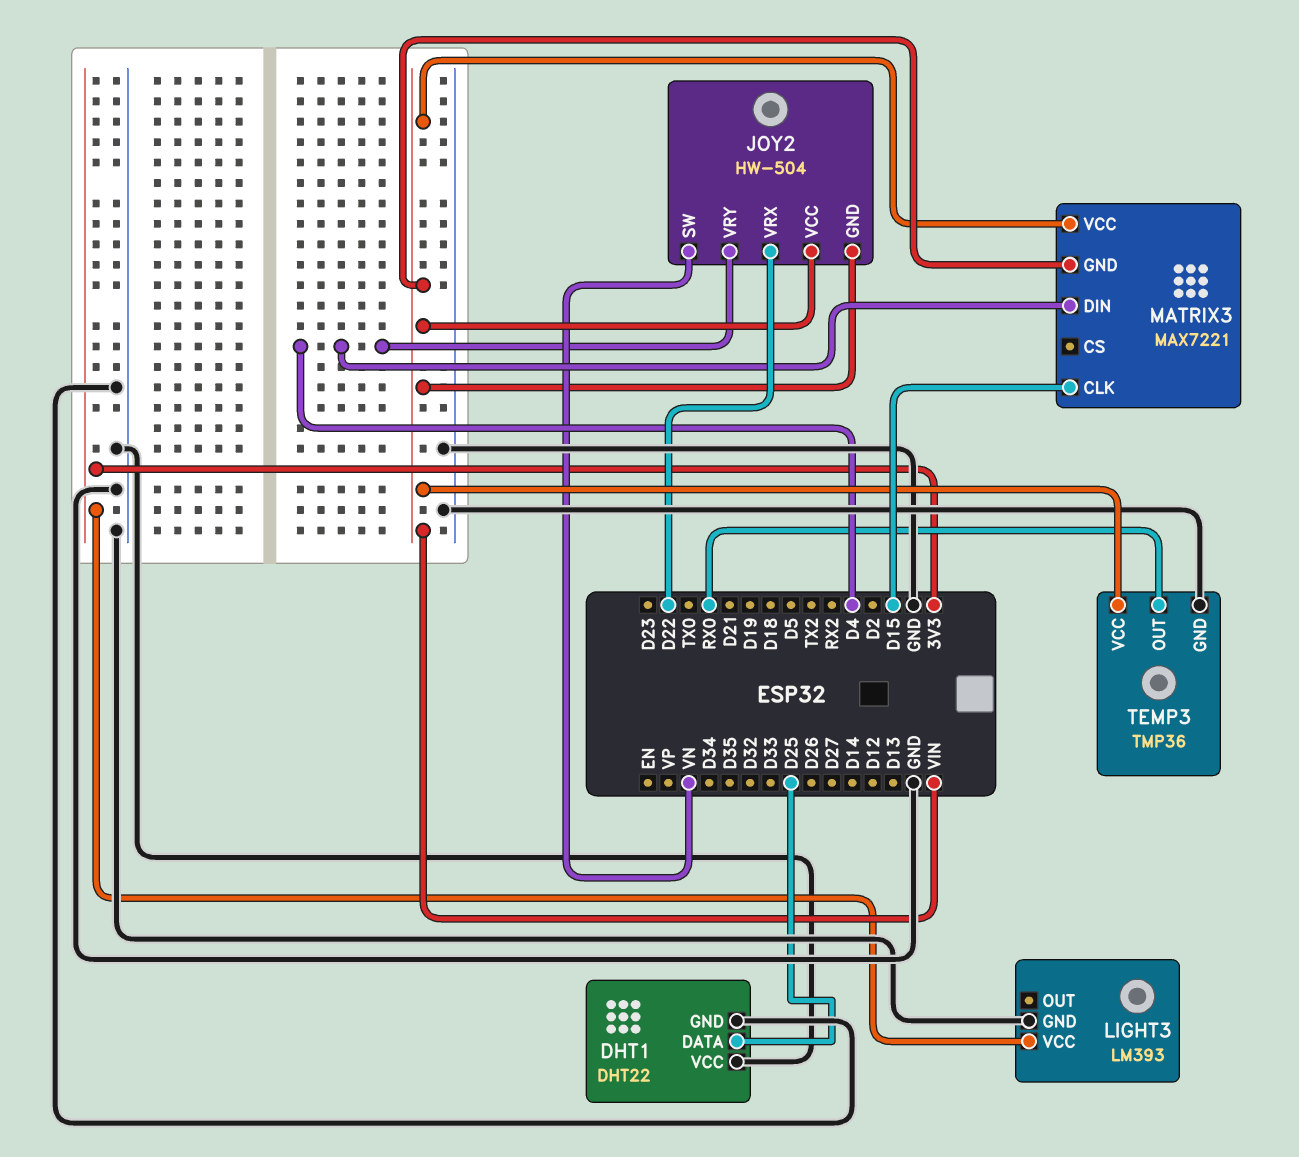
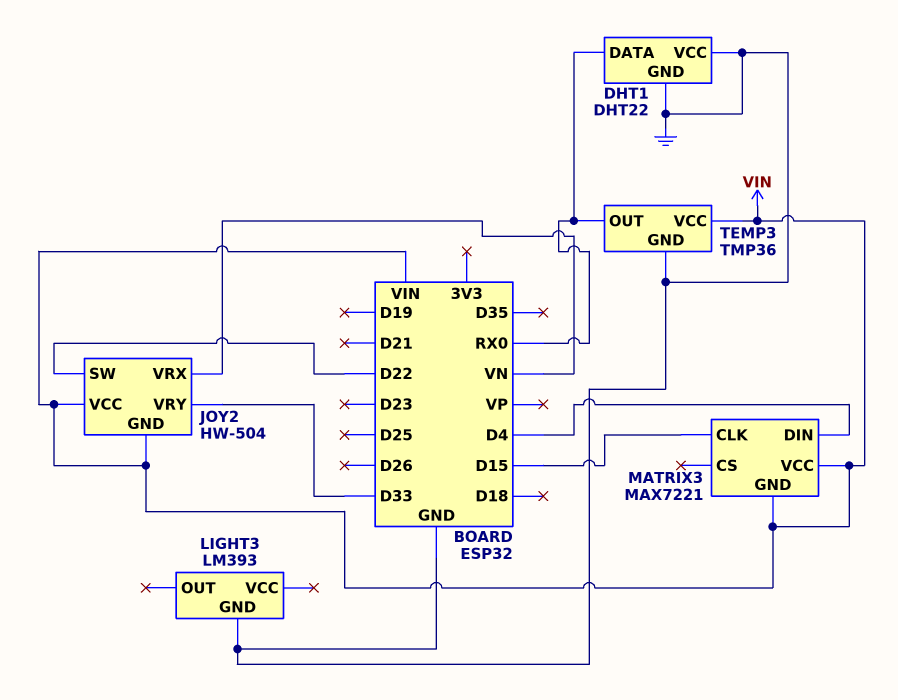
DHT1 pin DATA: D25 -> RX0
JOY2 pin SW: VN -> D22
JOY2 pin VRX: D22 -> VN
JOY2 pin VRY: D4 -> D33
LIGHT3 pin VCC: 3V3 -> none

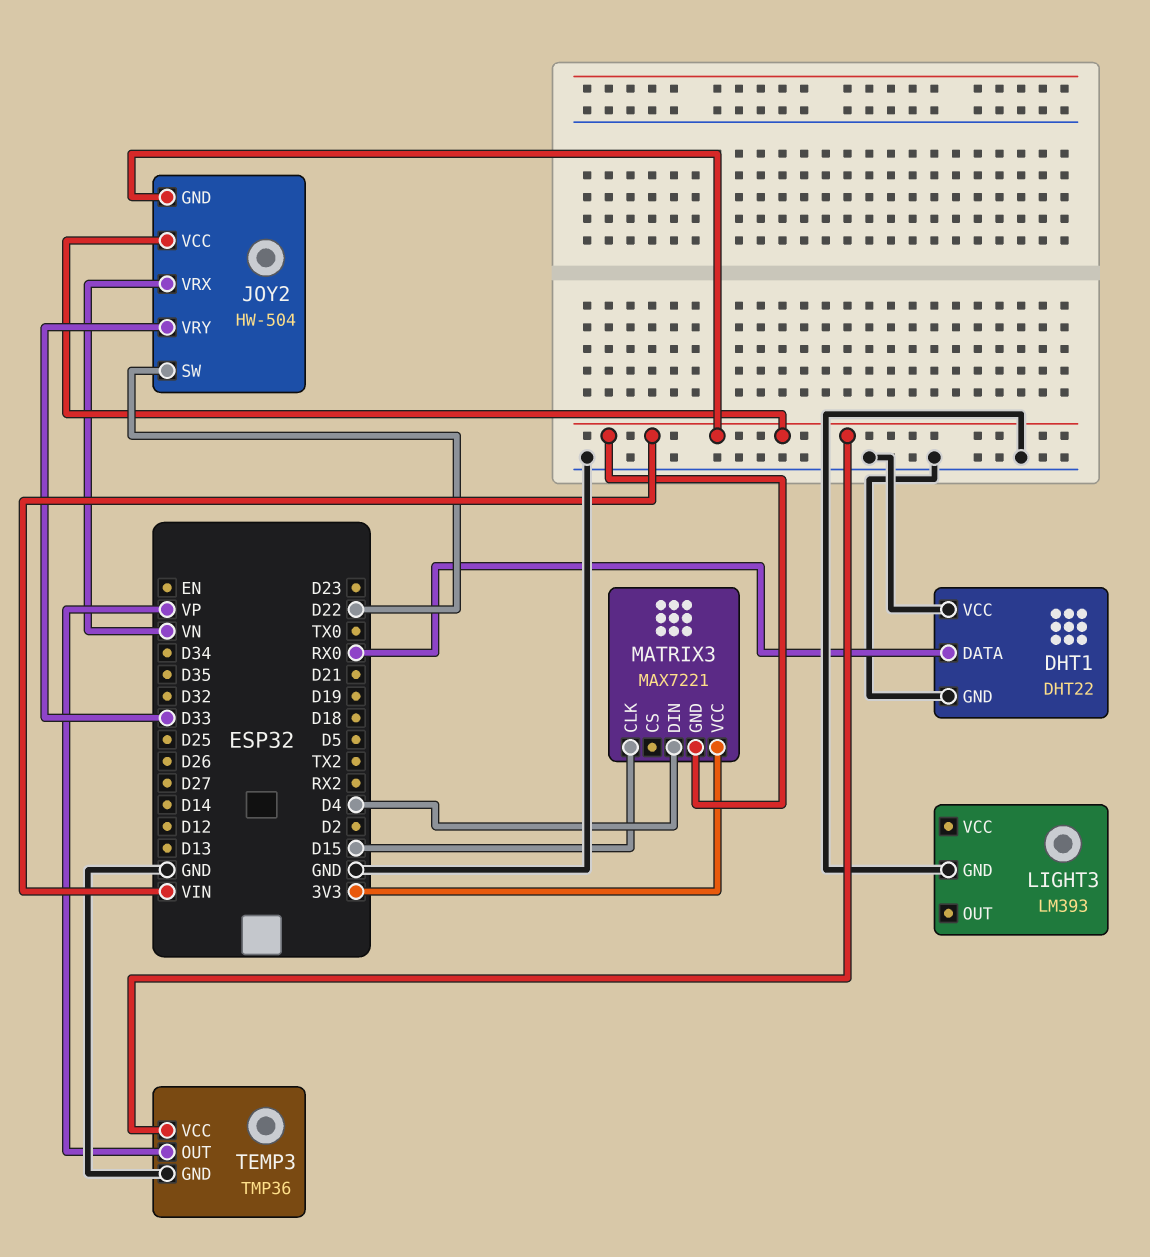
MATRIX3 pin VCC: VIN -> 3V3
TEMP3 pin OUT: RX0 -> VP

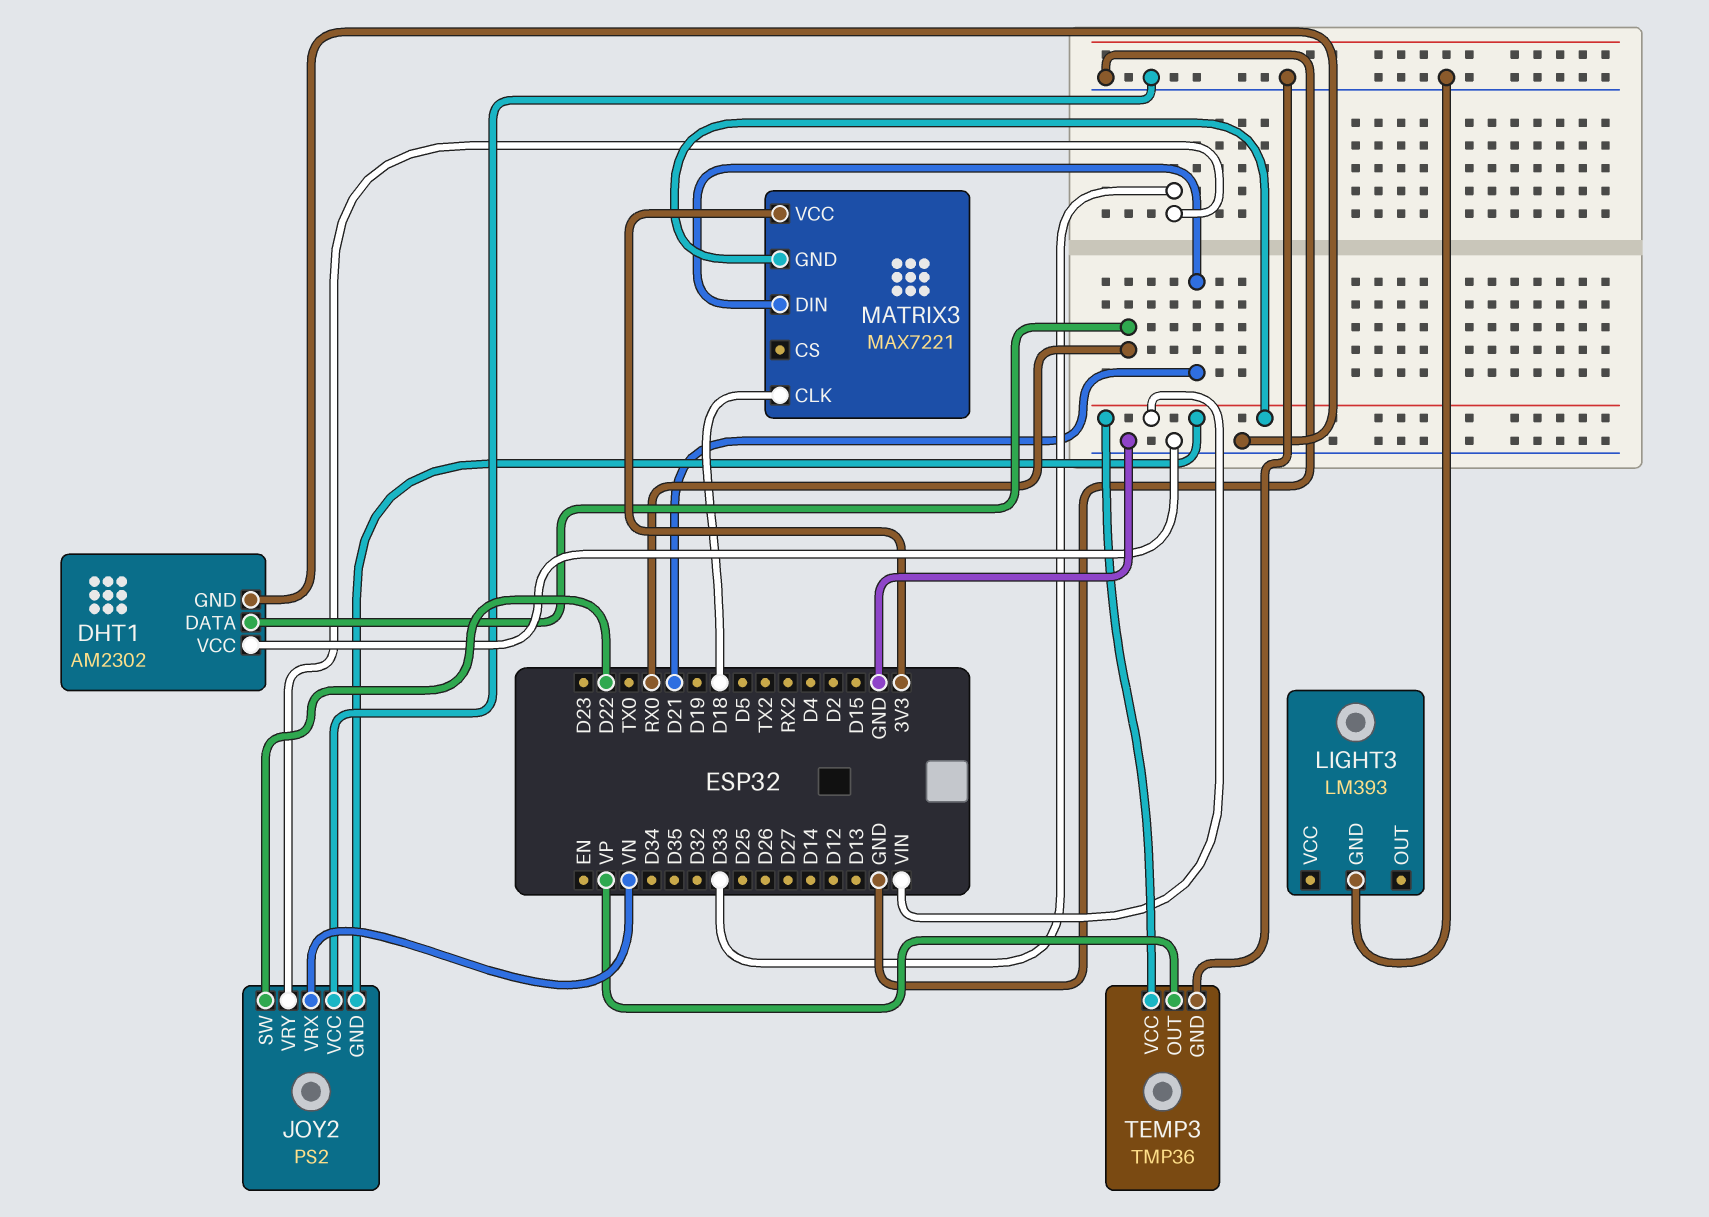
DHT1: DHT22 -> AM2302
JOY2: HW-504 -> PS2
JOY2 pin VCC: VIN -> GND
MATRIX3 pin CLK: D15 -> D18
MATRIX3 pin DIN: D4 -> D21

